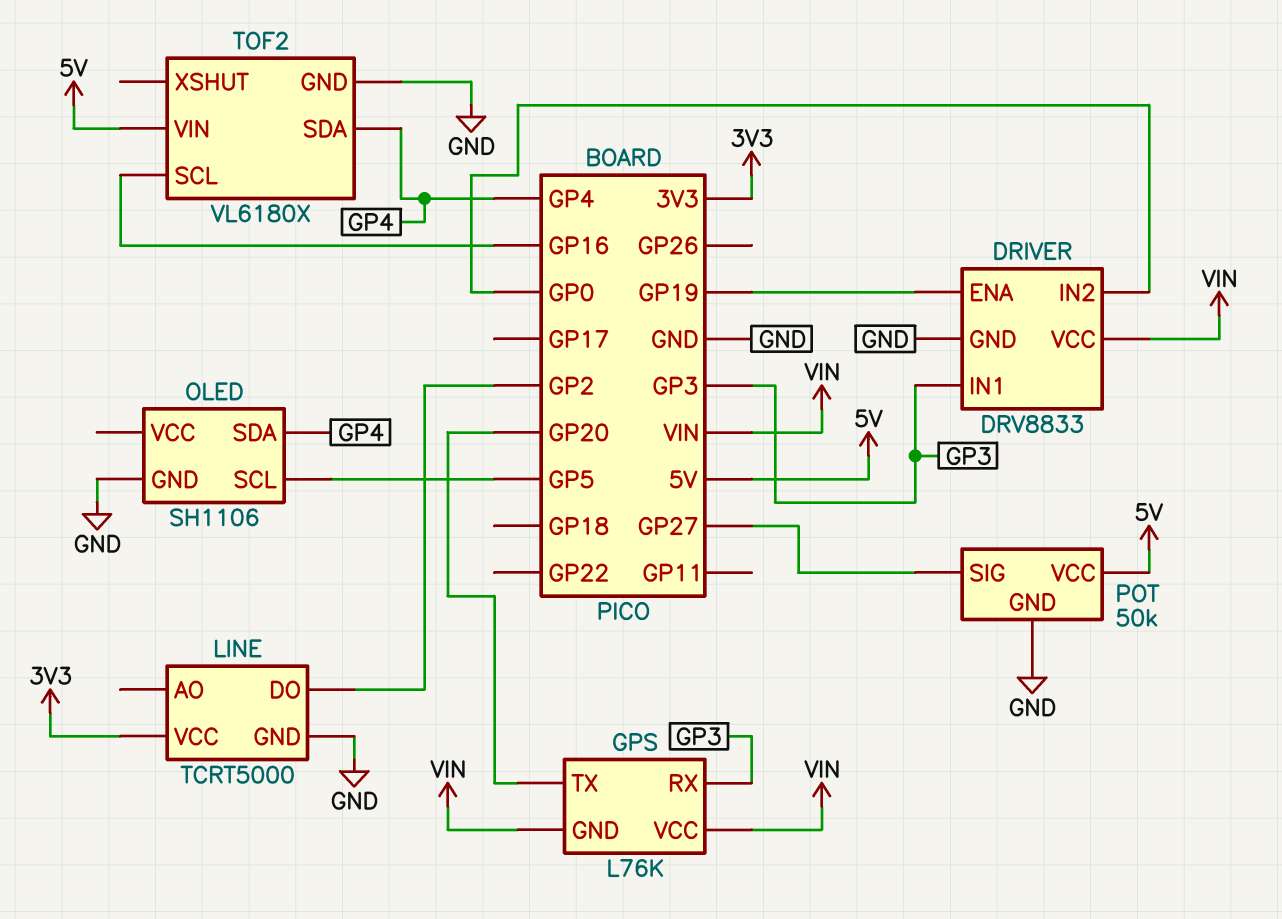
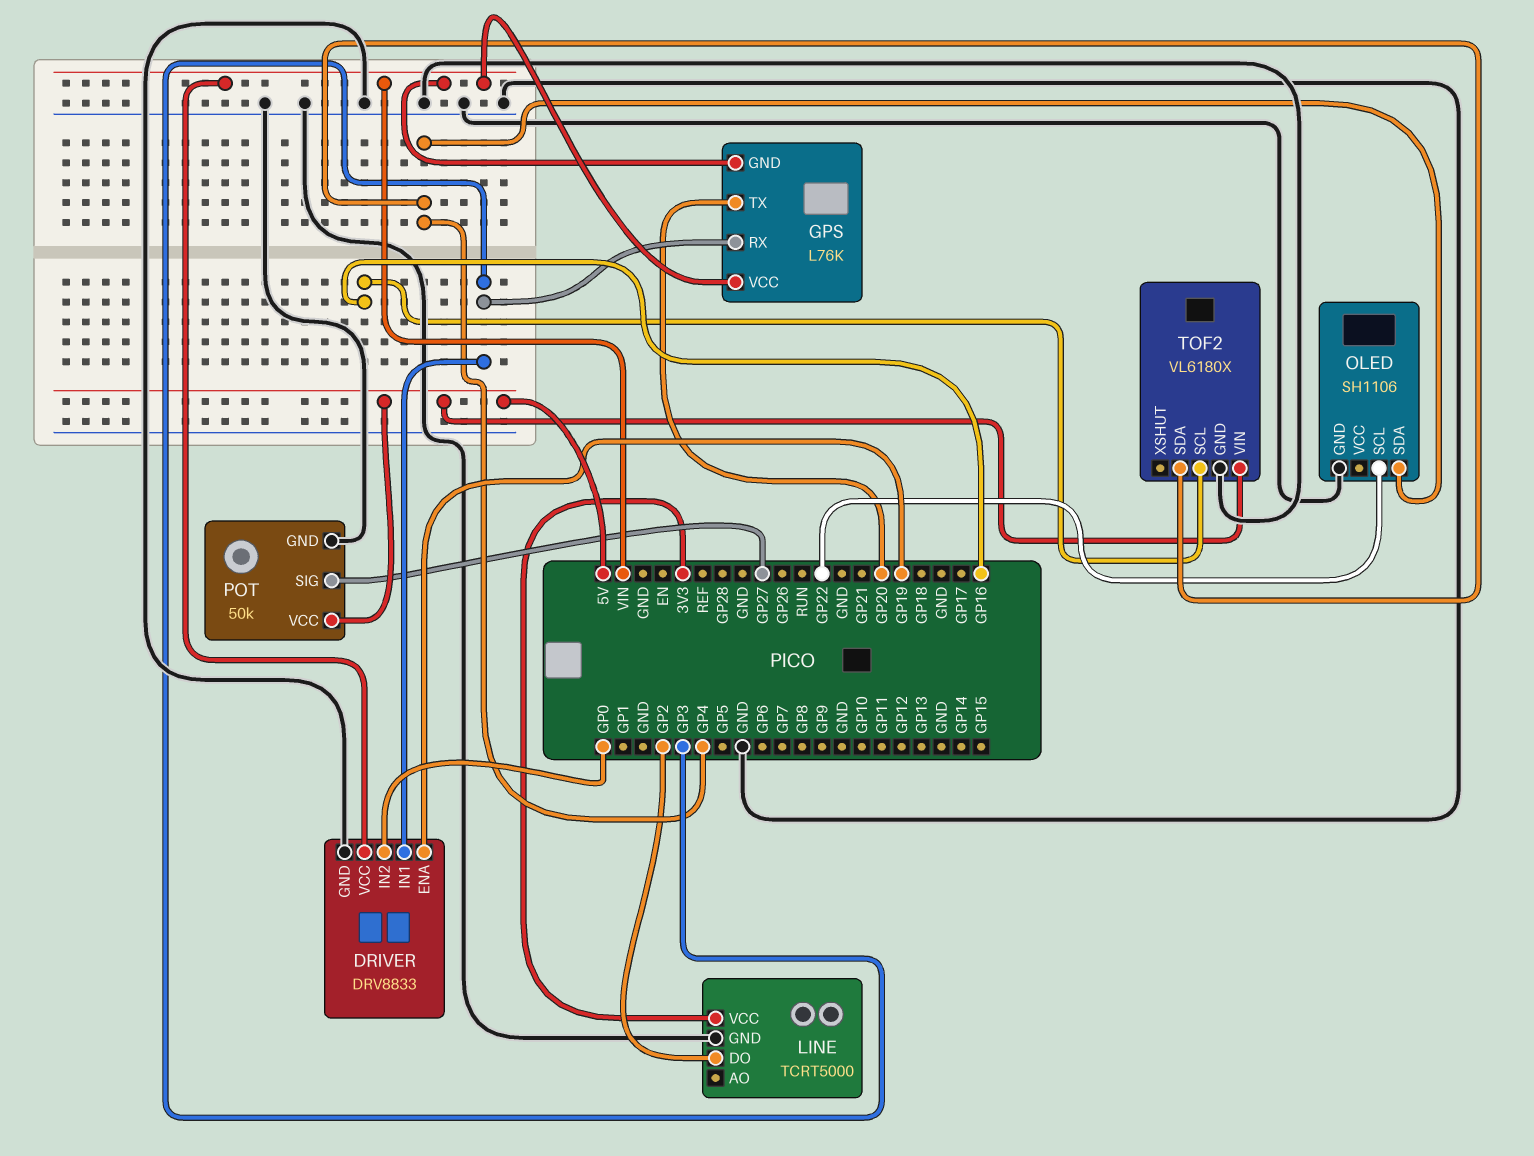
OLED pin SCL: GP5 -> GP22

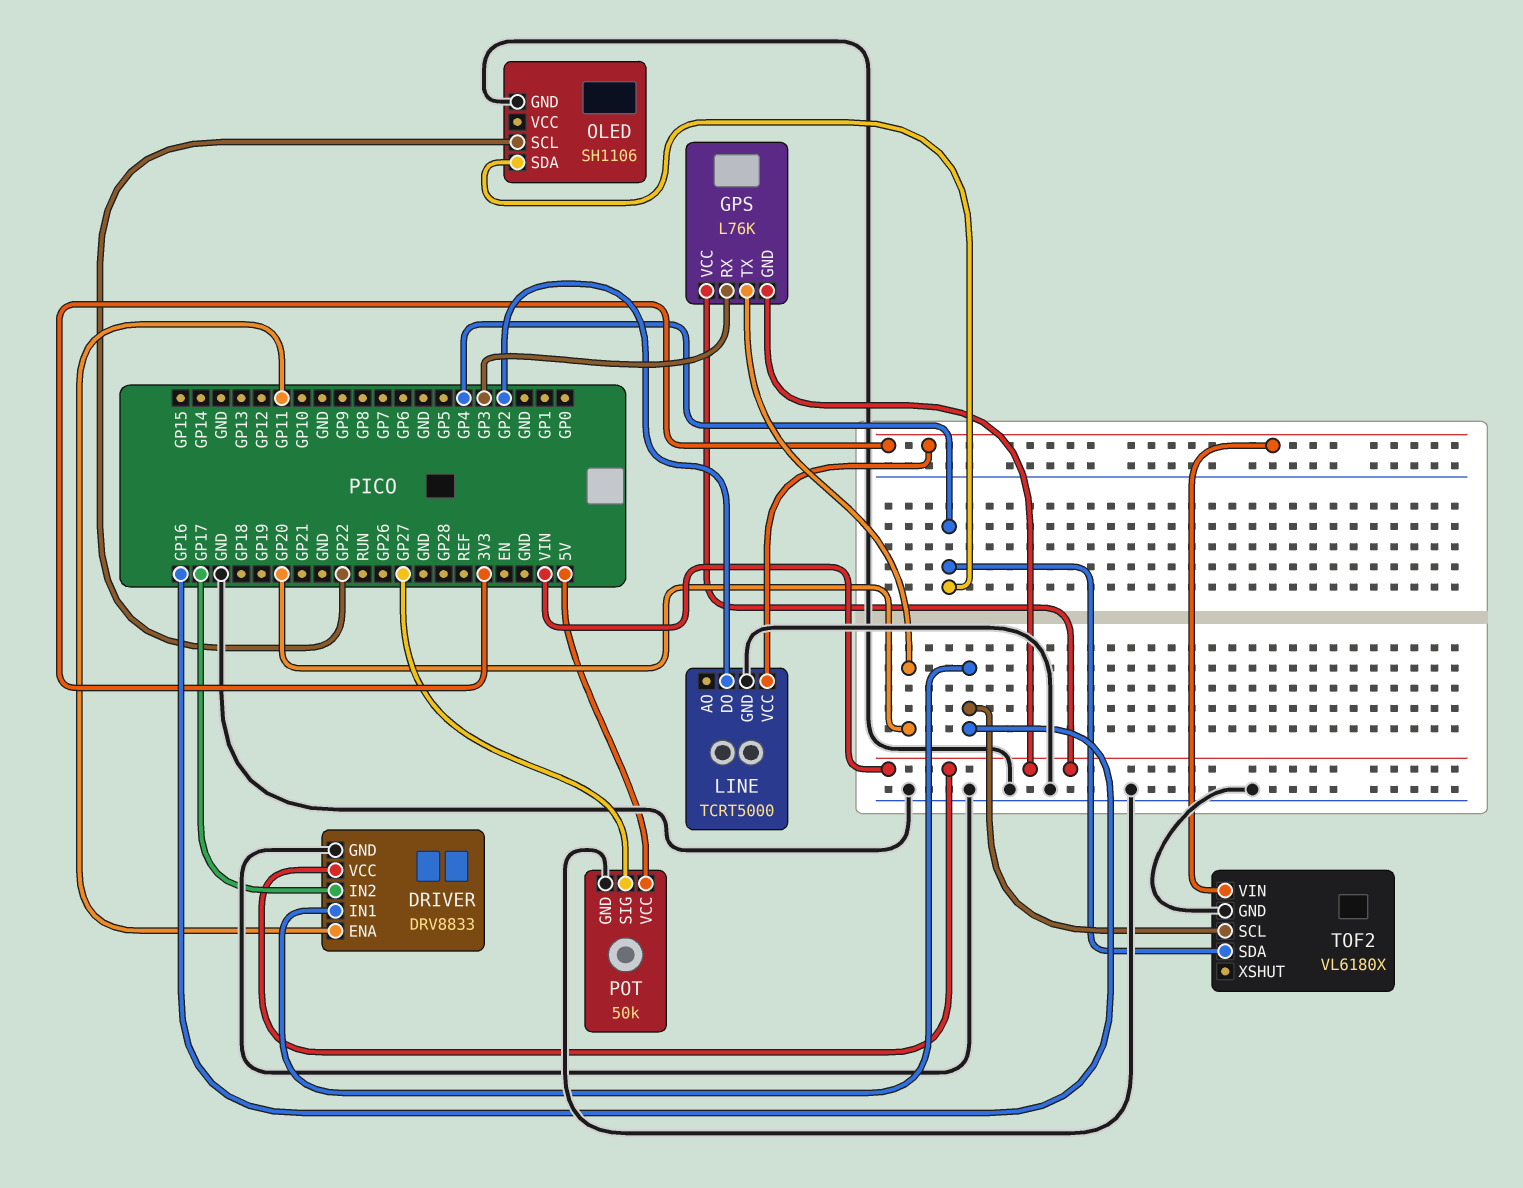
DRIVER pin ENA: GP19 -> GP11
DRIVER pin IN1: GP3 -> GP16
DRIVER pin IN2: GP0 -> GP17
TOF2 pin VIN: 5V -> 3V3

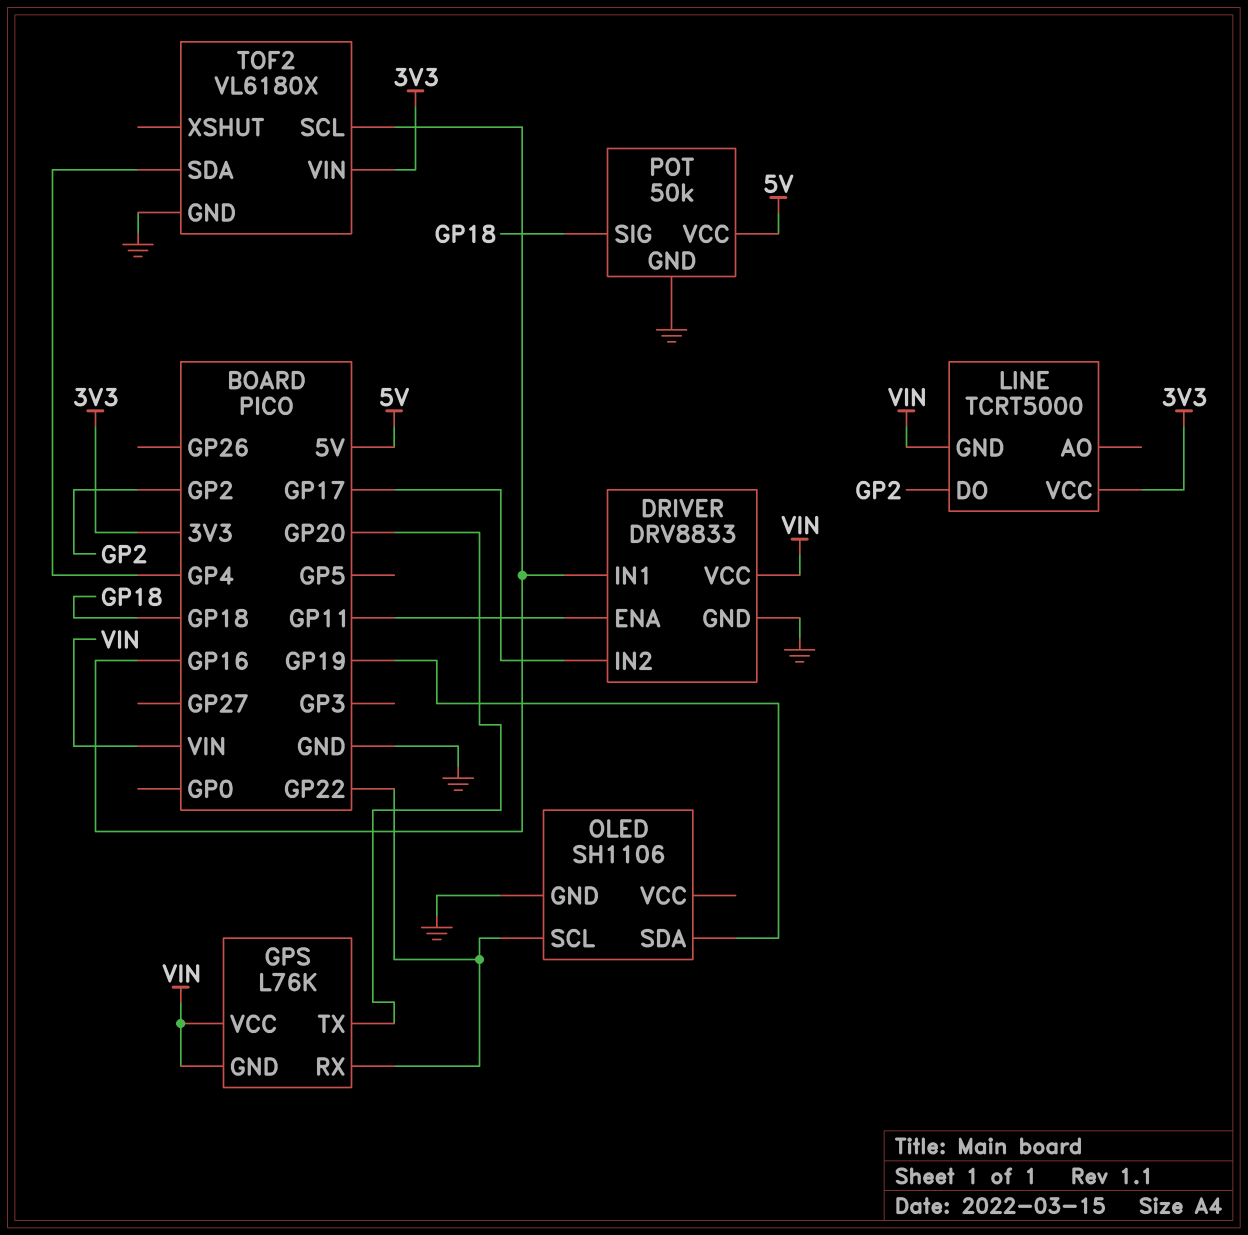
GPS pin RX: GP3 -> GP22
LINE pin GND: GND -> VIN
OLED pin SDA: GP4 -> GP19
POT pin SIG: GP27 -> GP18

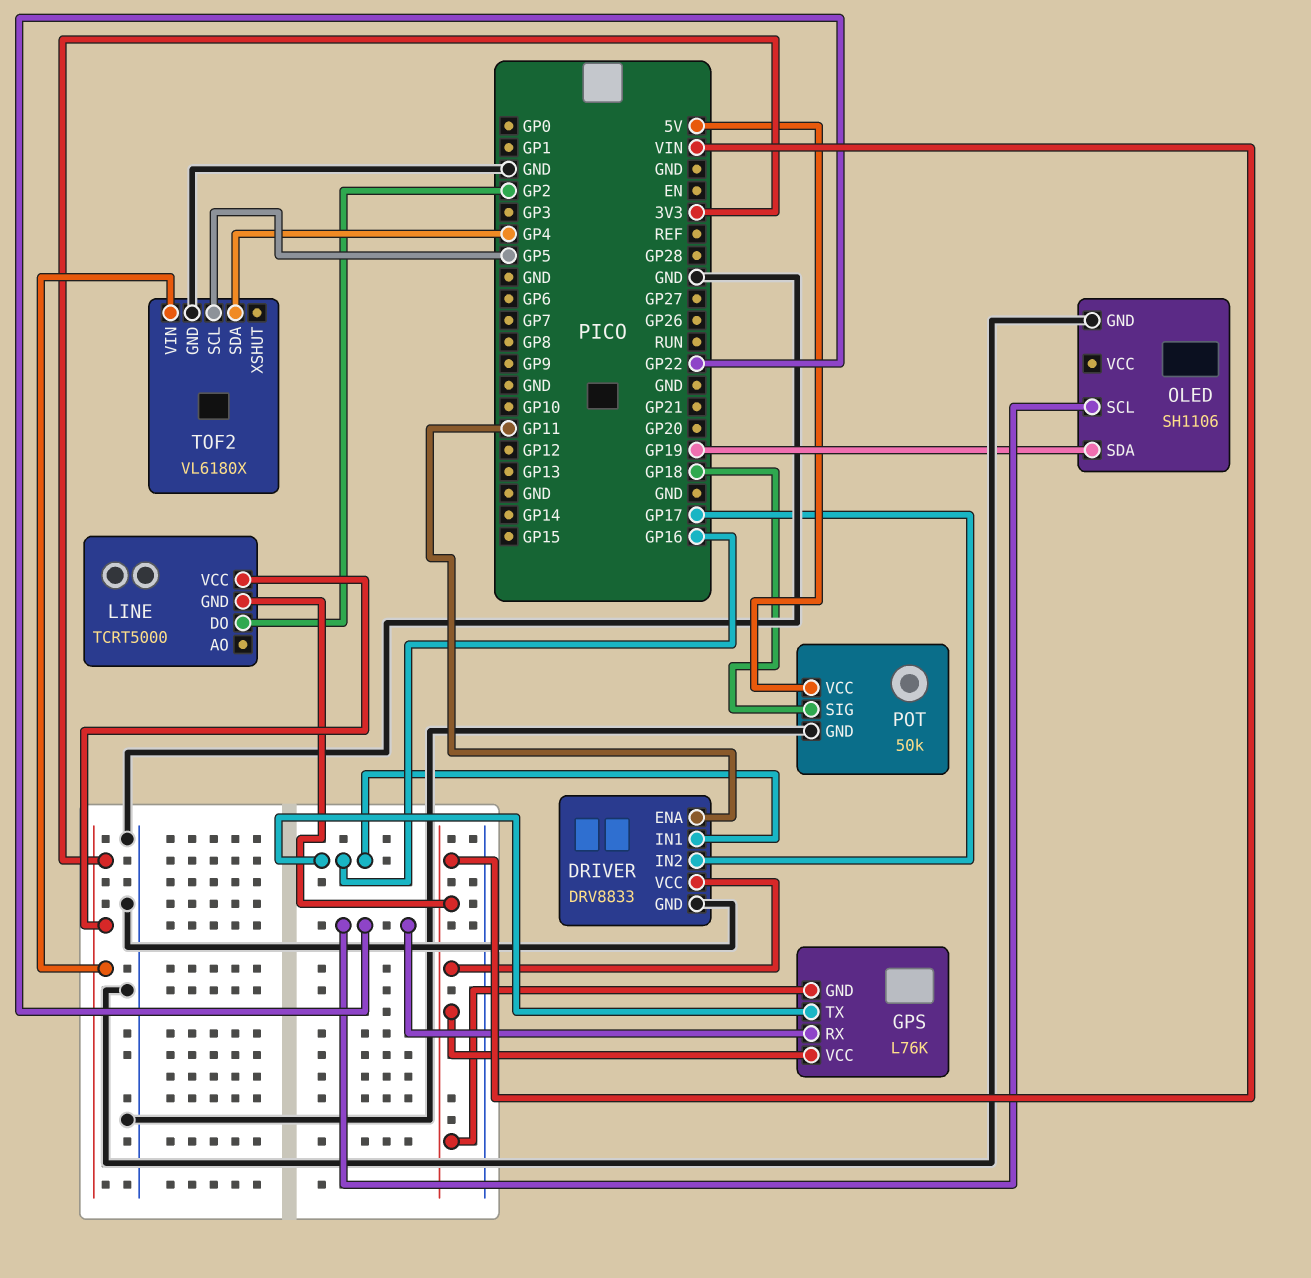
GPS pin TX: GP20 -> GP16
TOF2 pin SCL: GP16 -> GP5

